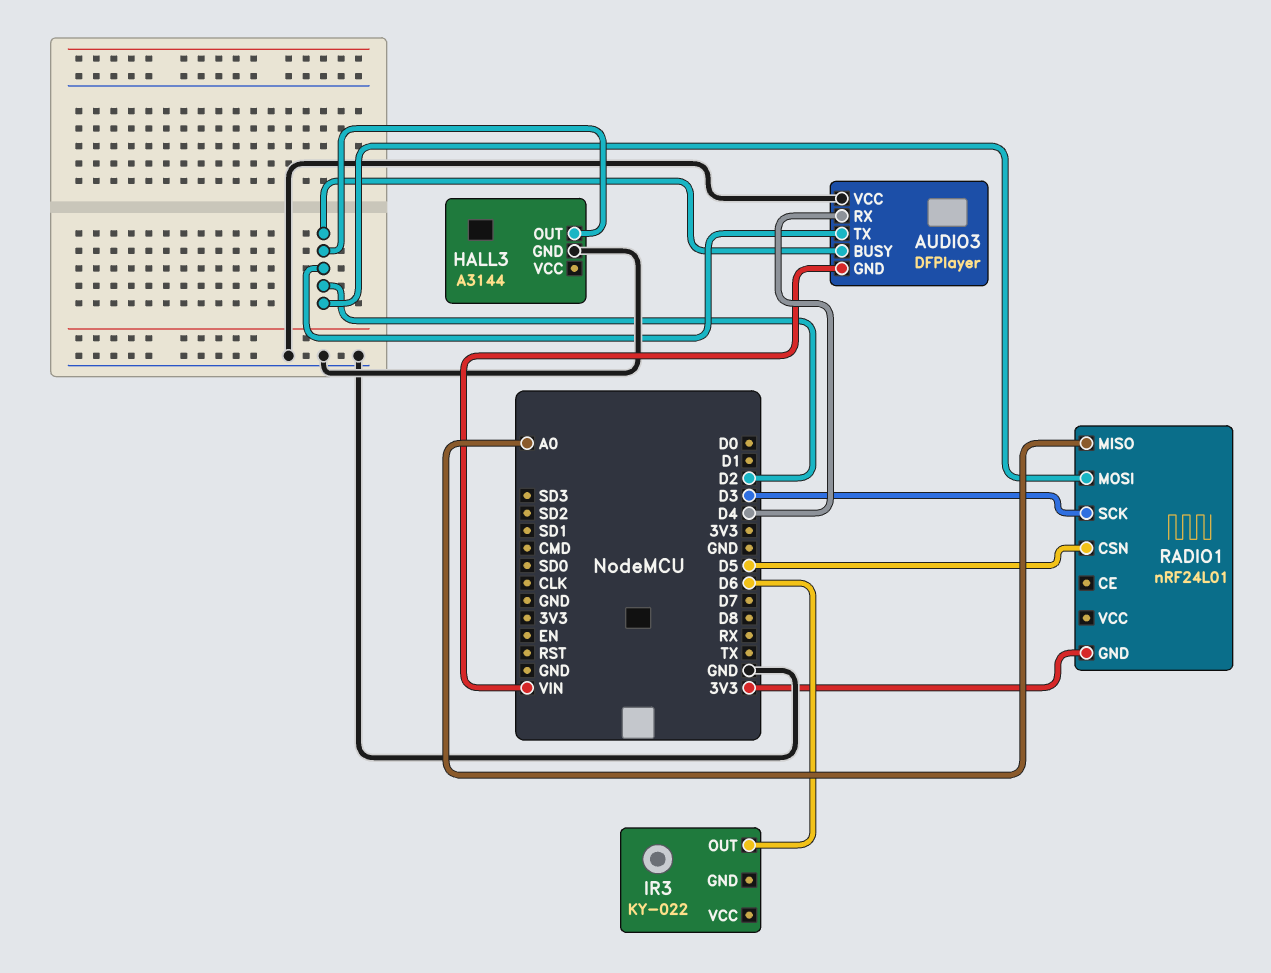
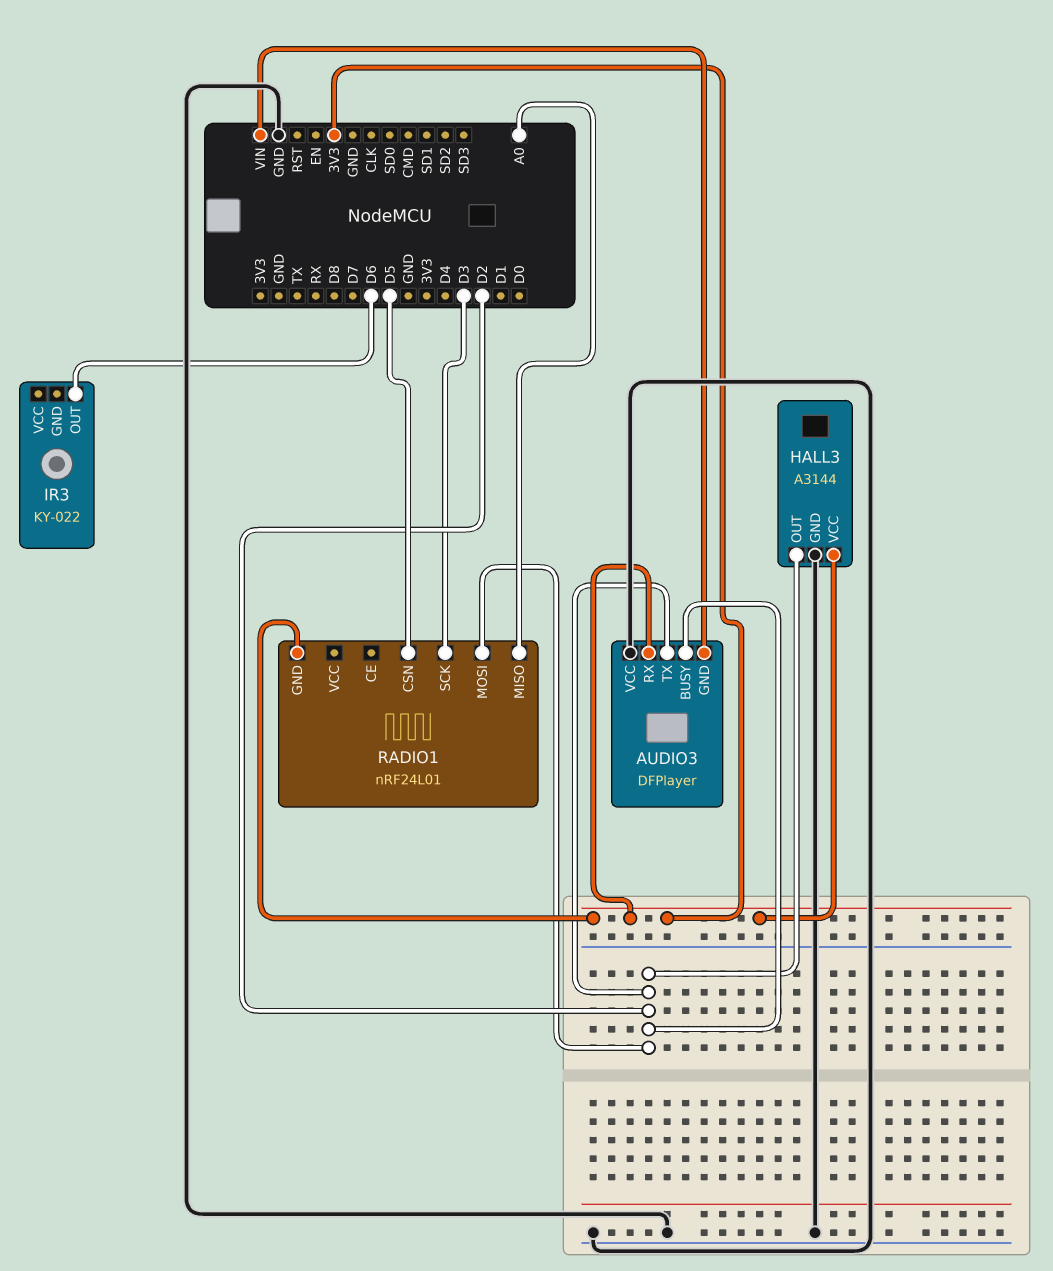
AUDIO3 pin RX: D4 -> 3V3
HALL3 pin VCC: none -> 3V3

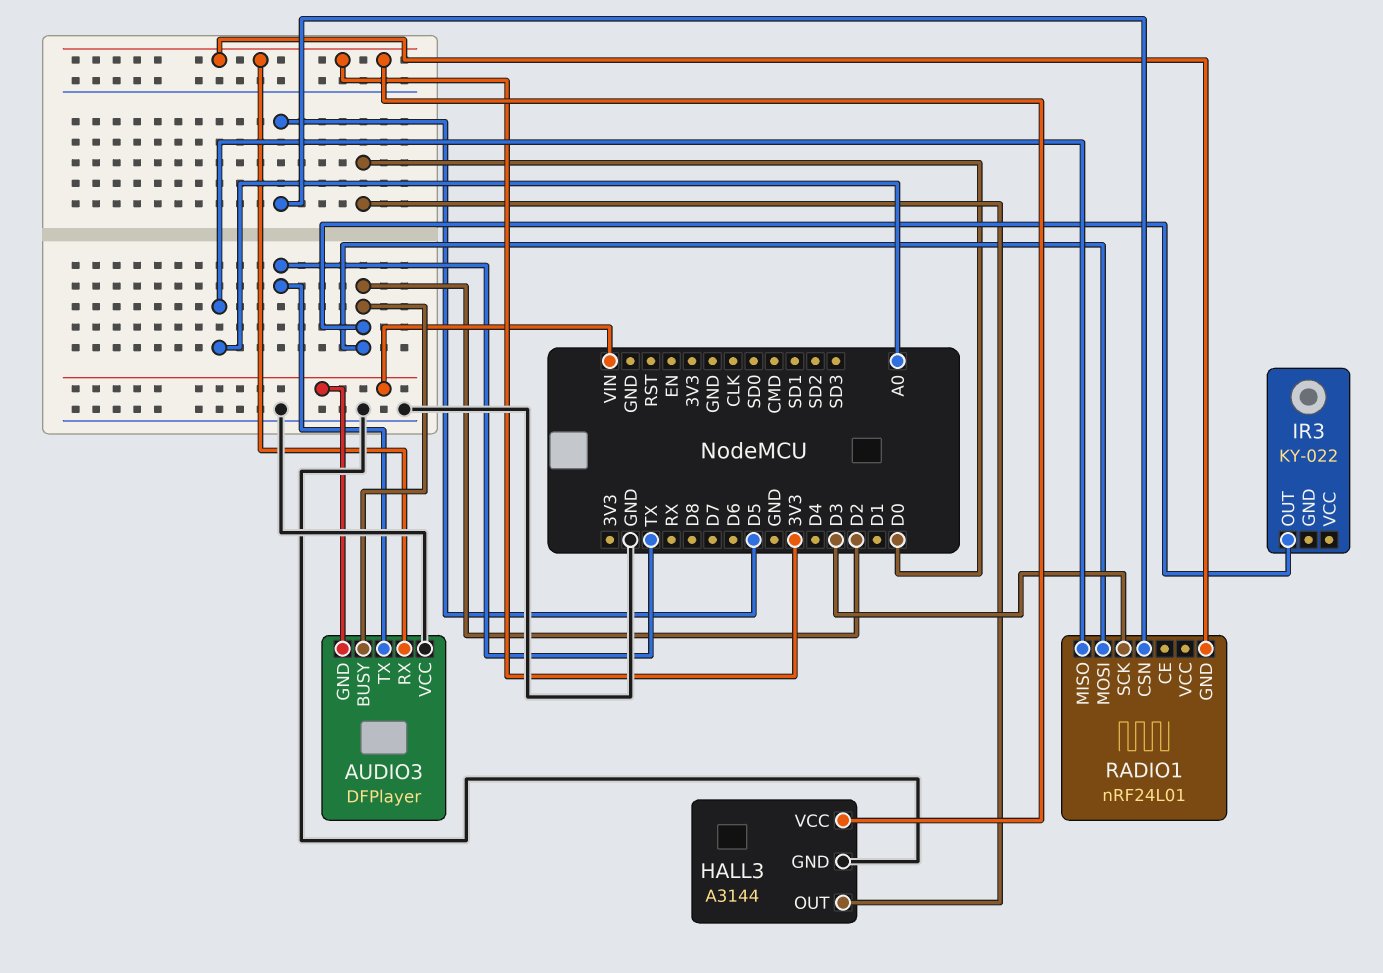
AUDIO3 pin TX: D2 -> TX
HALL3 pin OUT: D2 -> D0
IR3 pin OUT: D6 -> D2

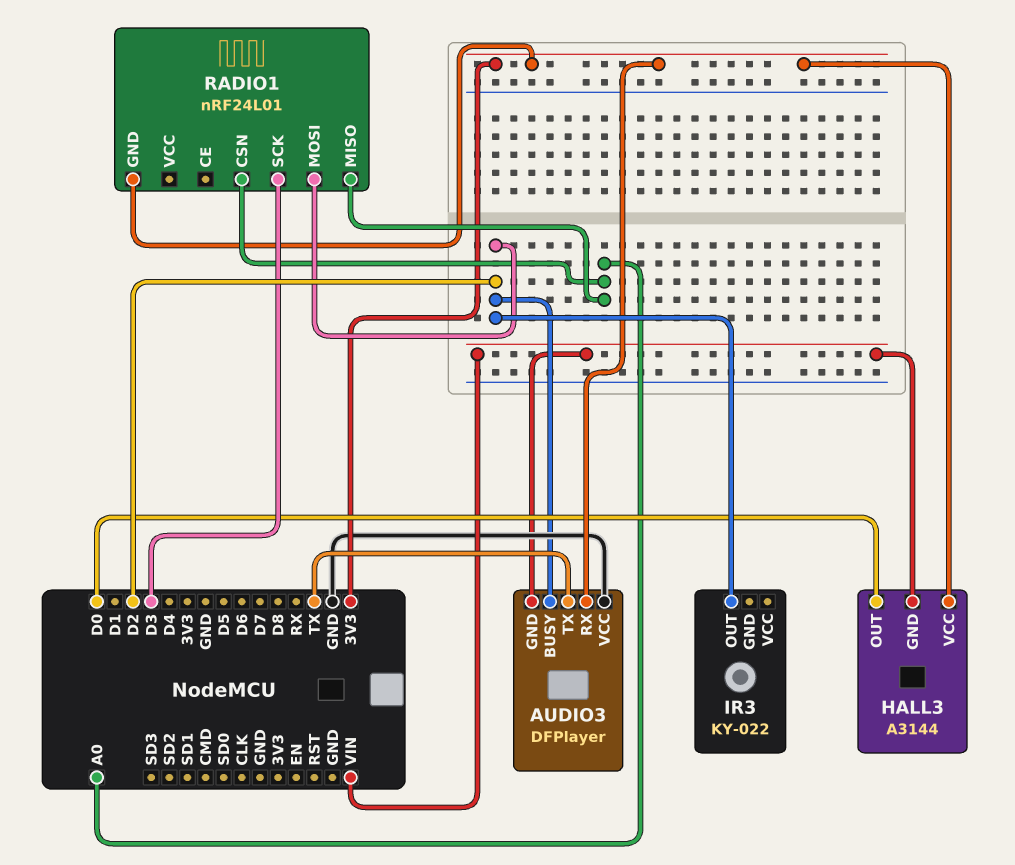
HALL3 pin GND: GND -> VIN
RADIO1 pin CSN: D5 -> A0

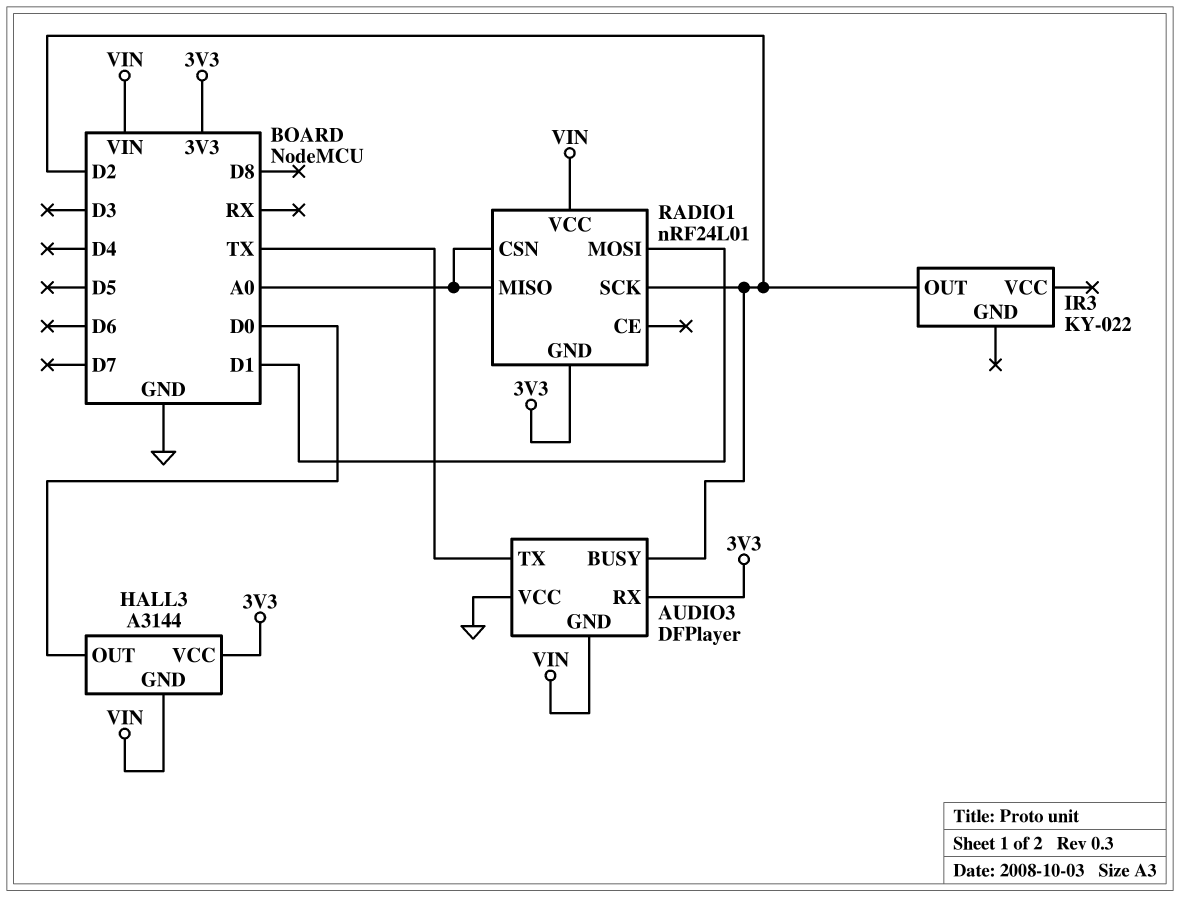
RADIO1 pin MOSI: D2 -> D1
RADIO1 pin SCK: D3 -> D2
RADIO1 pin VCC: none -> VIN

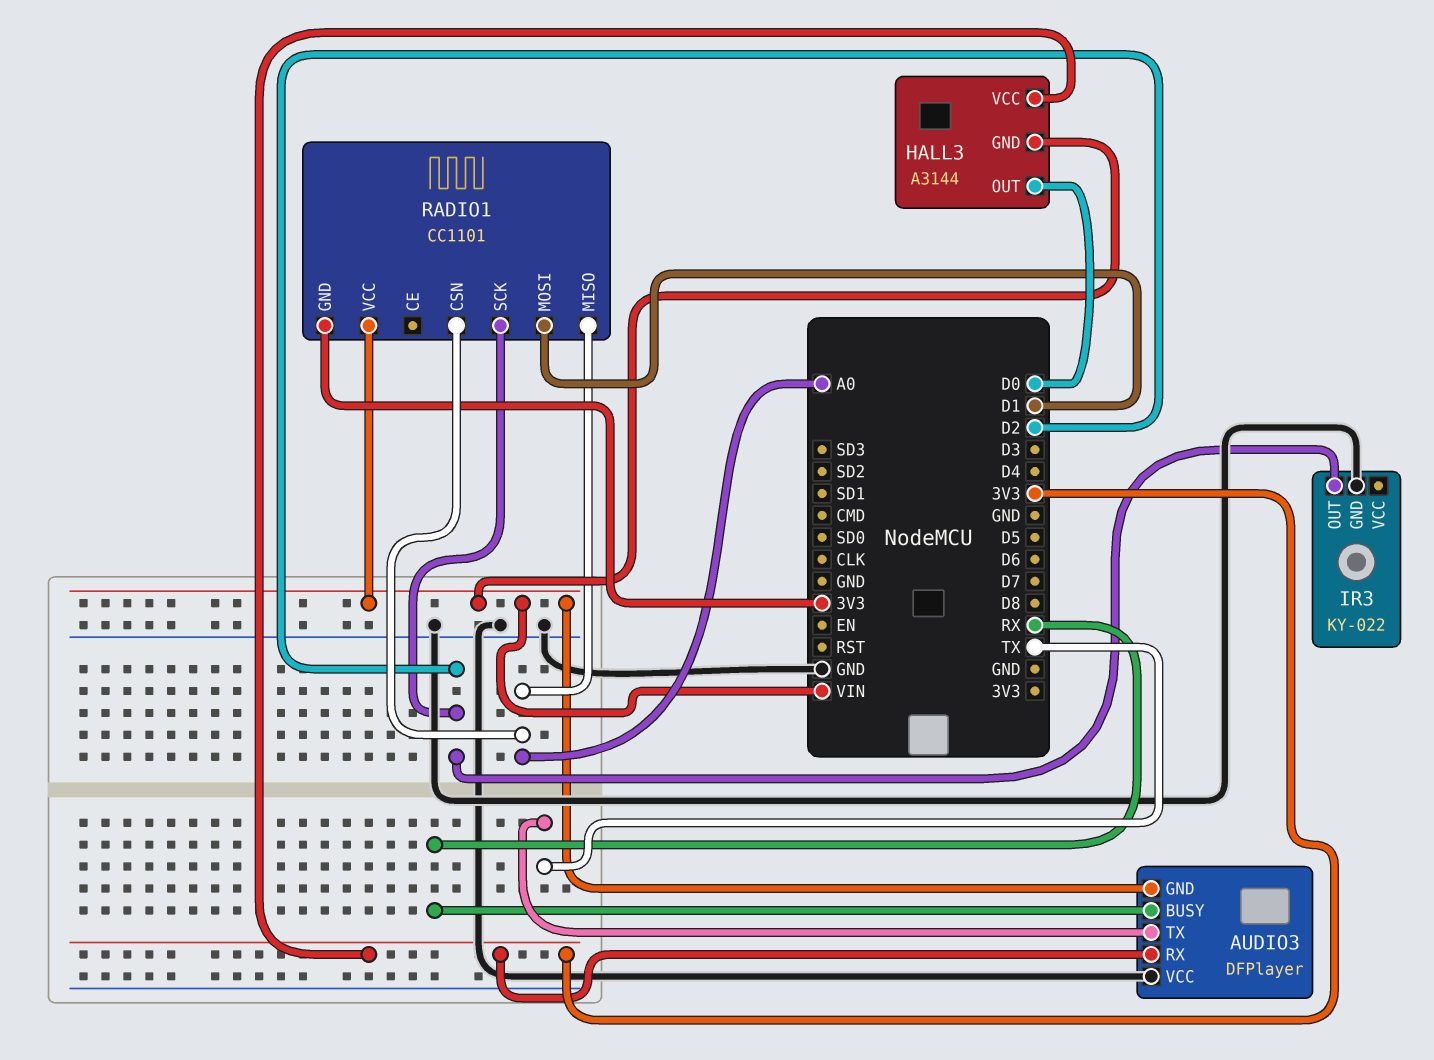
AUDIO3 pin BUSY: D2 -> RX
IR3 pin GND: none -> GND
RADIO1: nRF24L01 -> CC1101

